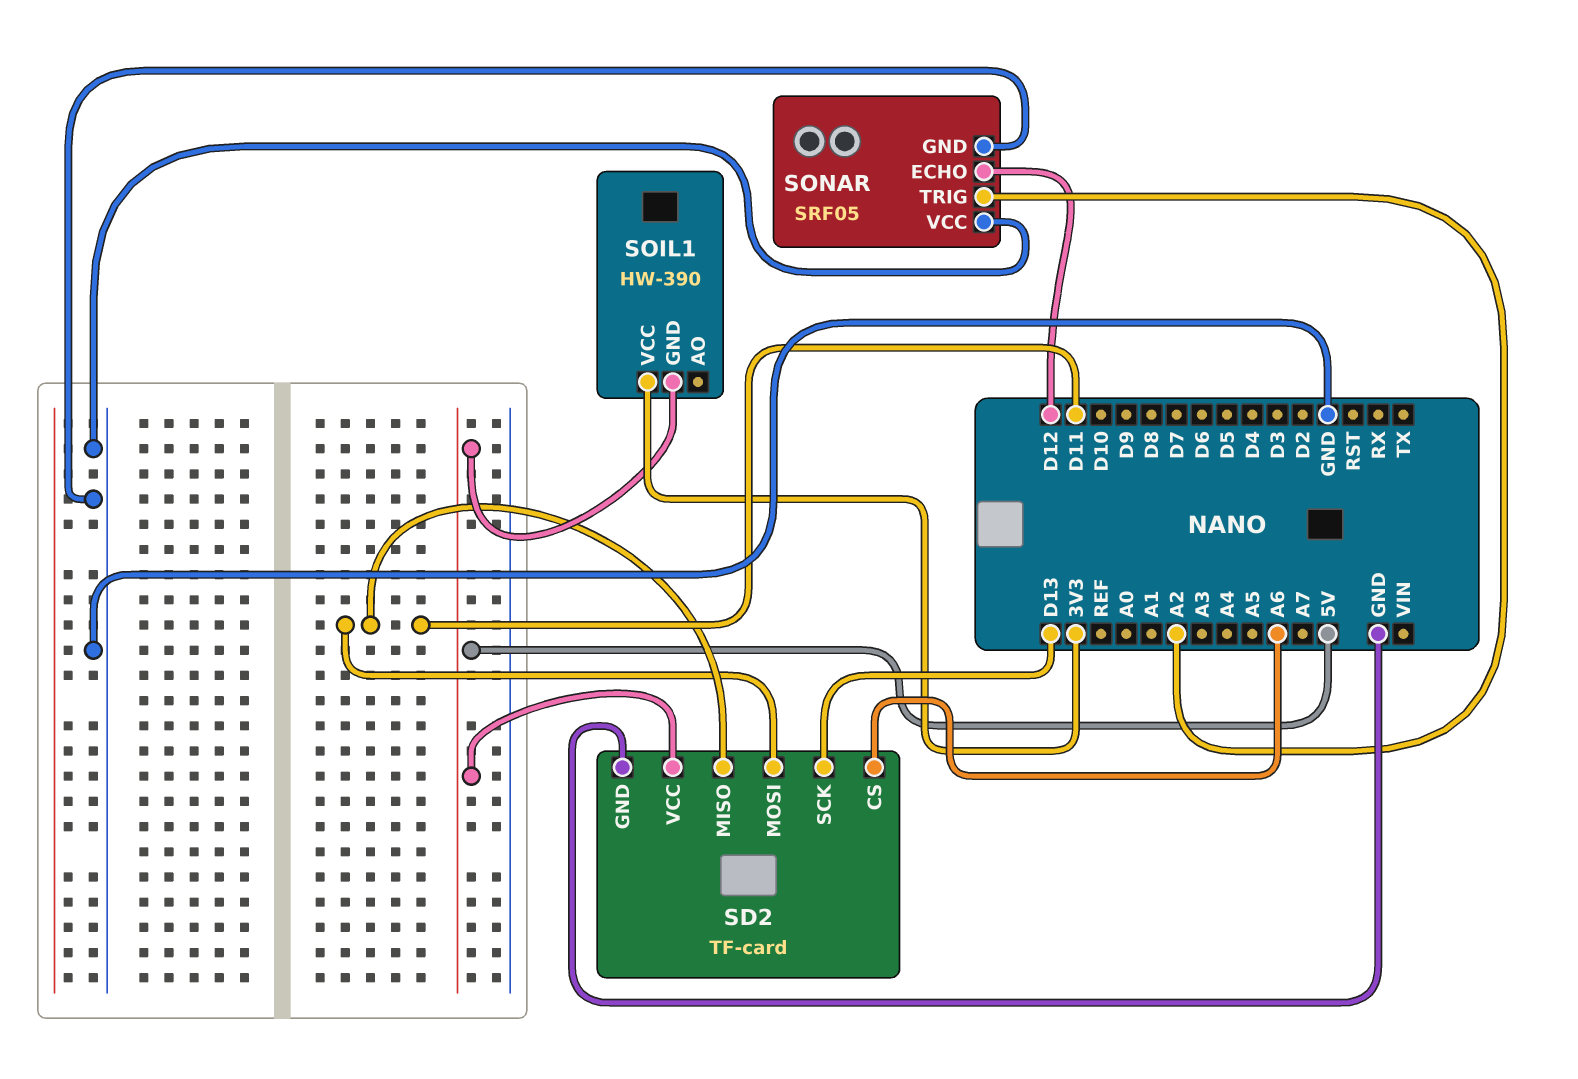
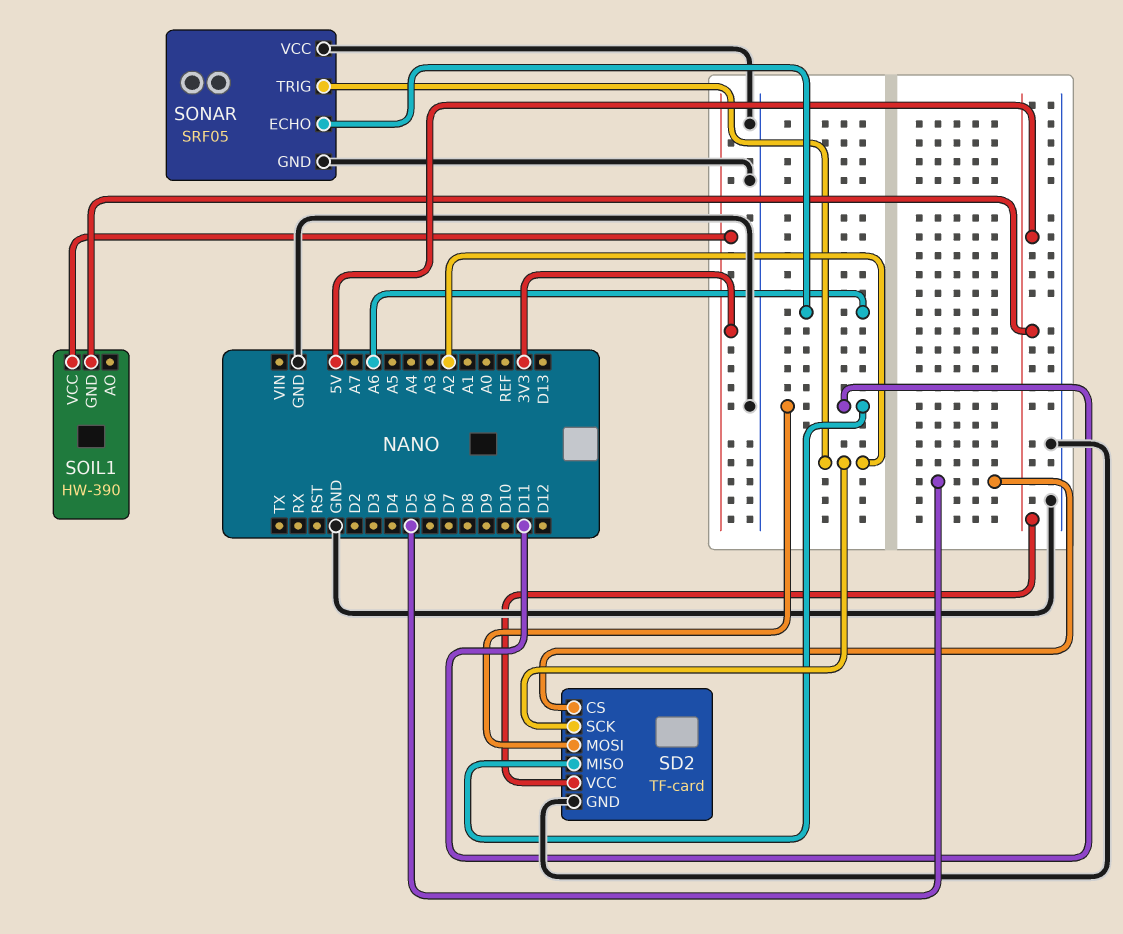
SD2 pin CS: A6 -> D5
SD2 pin SCK: D13 -> A2
SONAR pin ECHO: D12 -> A6

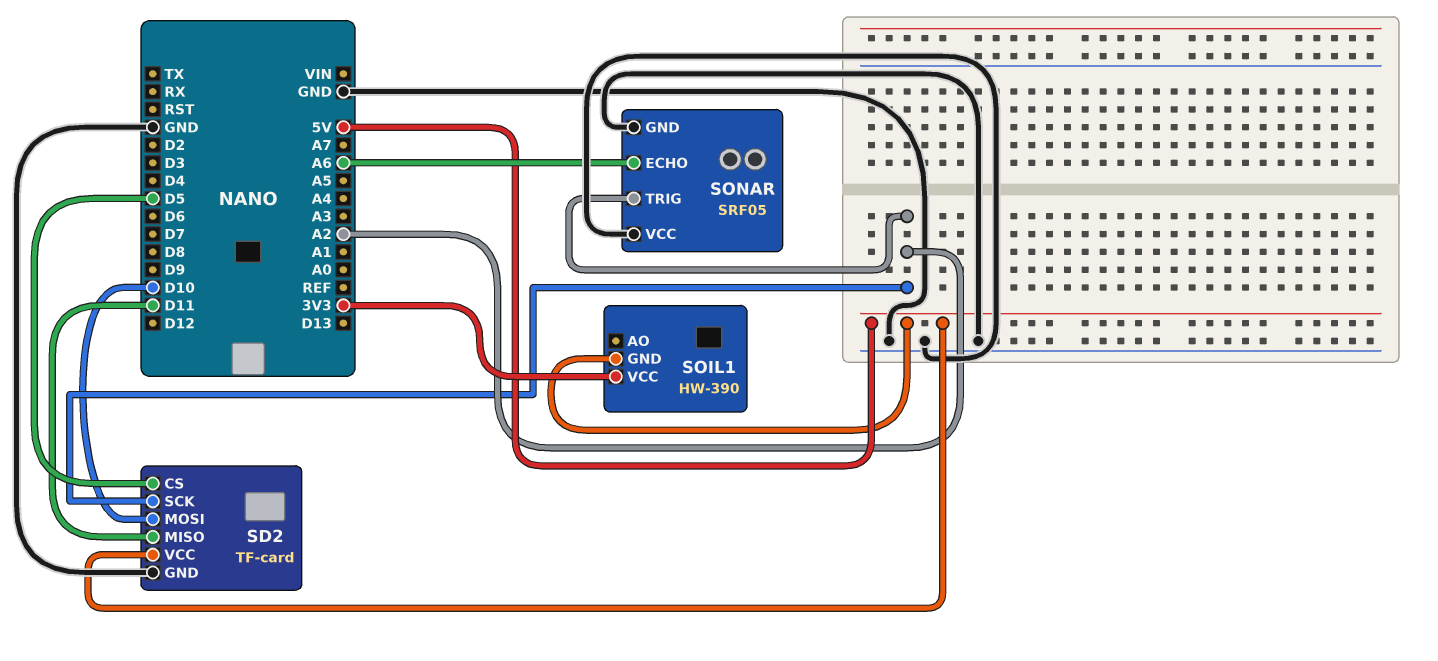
SD2 pin MOSI: D11 -> D10

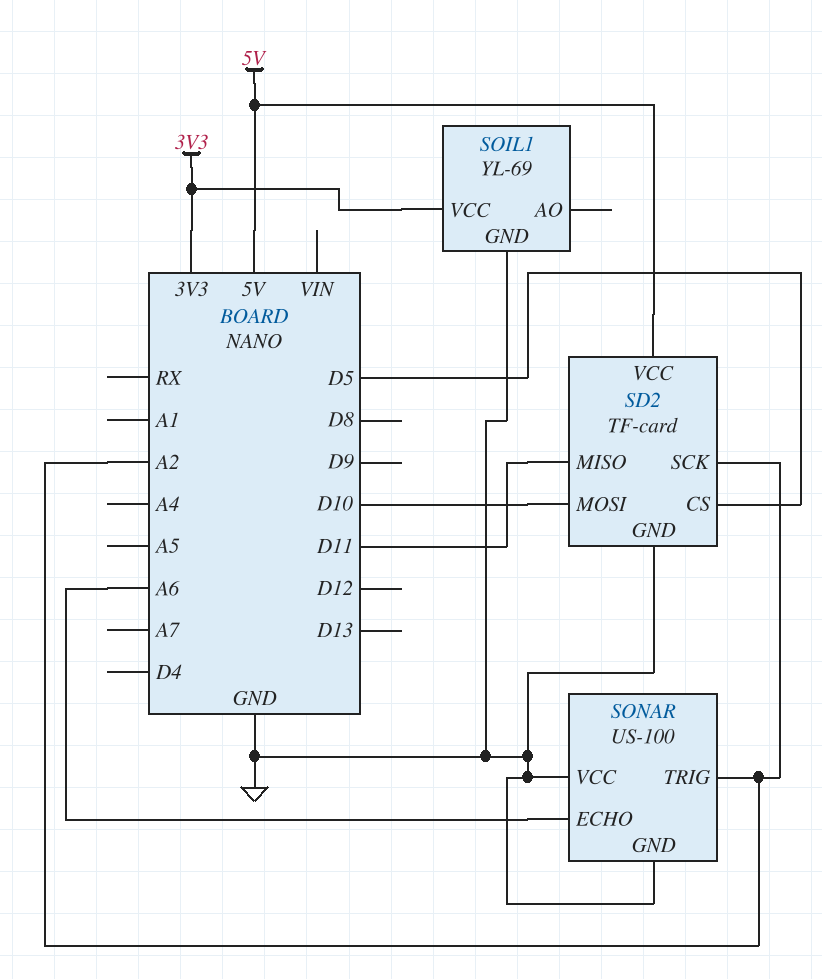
SOIL1: HW-390 -> YL-69
SOIL1 pin GND: 5V -> GND
SONAR: SRF05 -> US-100

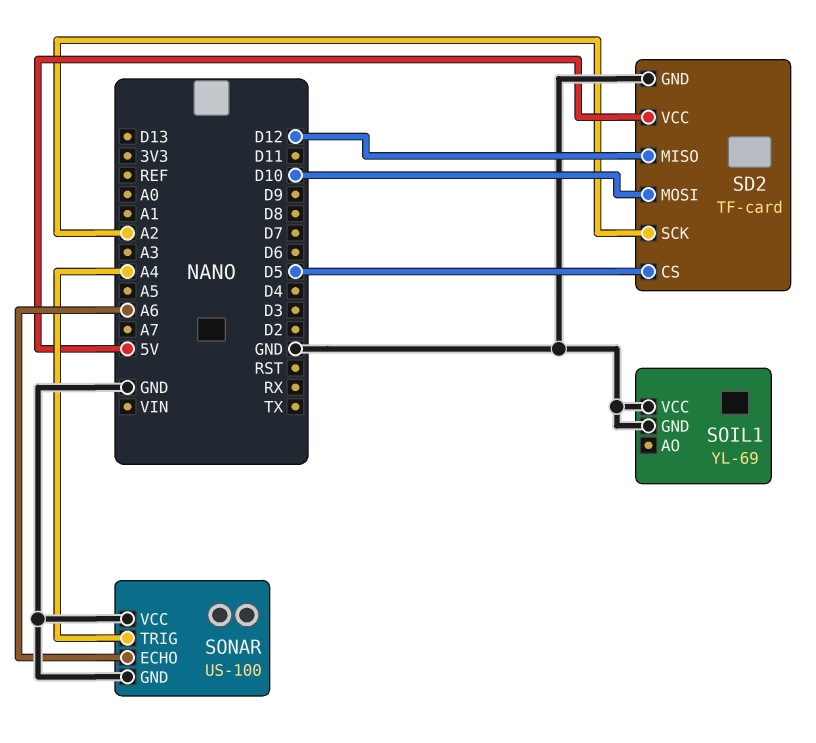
SD2 pin MISO: D11 -> D12
SOIL1 pin VCC: 3V3 -> GND
SONAR pin TRIG: A2 -> A4

